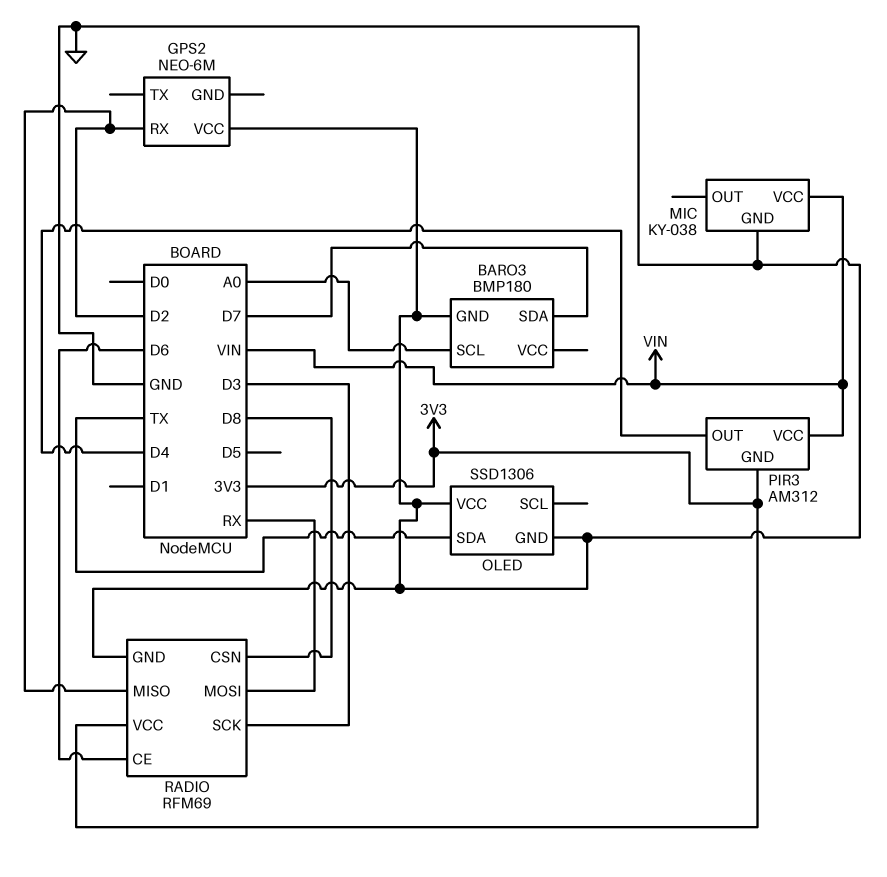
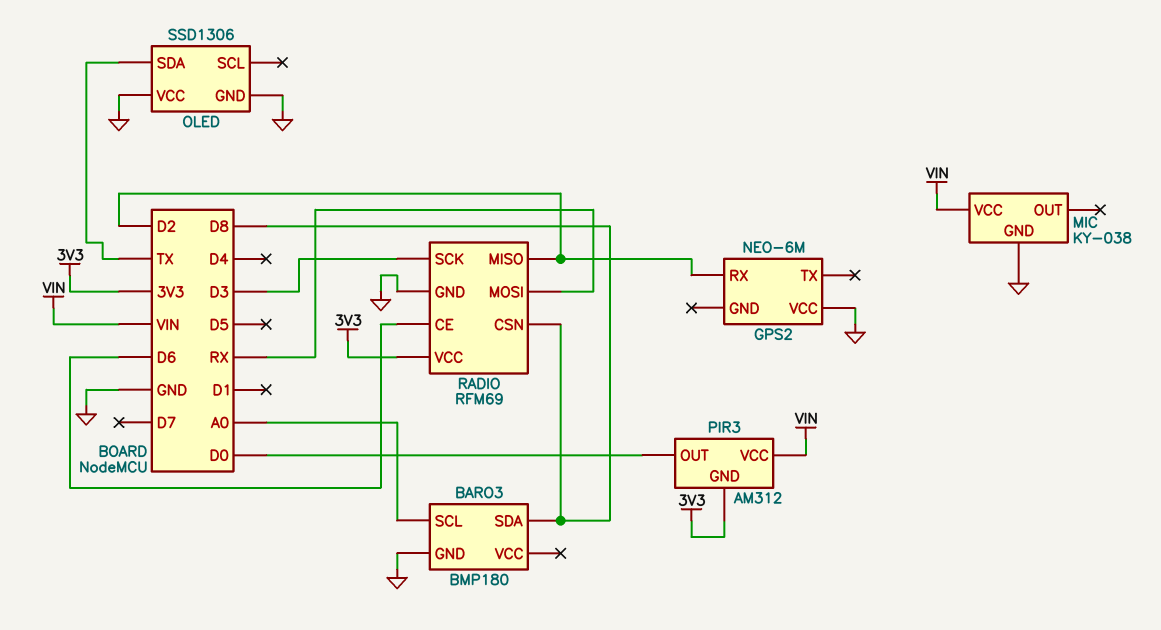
BARO3 pin SDA: D7 -> D8
PIR3 pin OUT: D4 -> D0

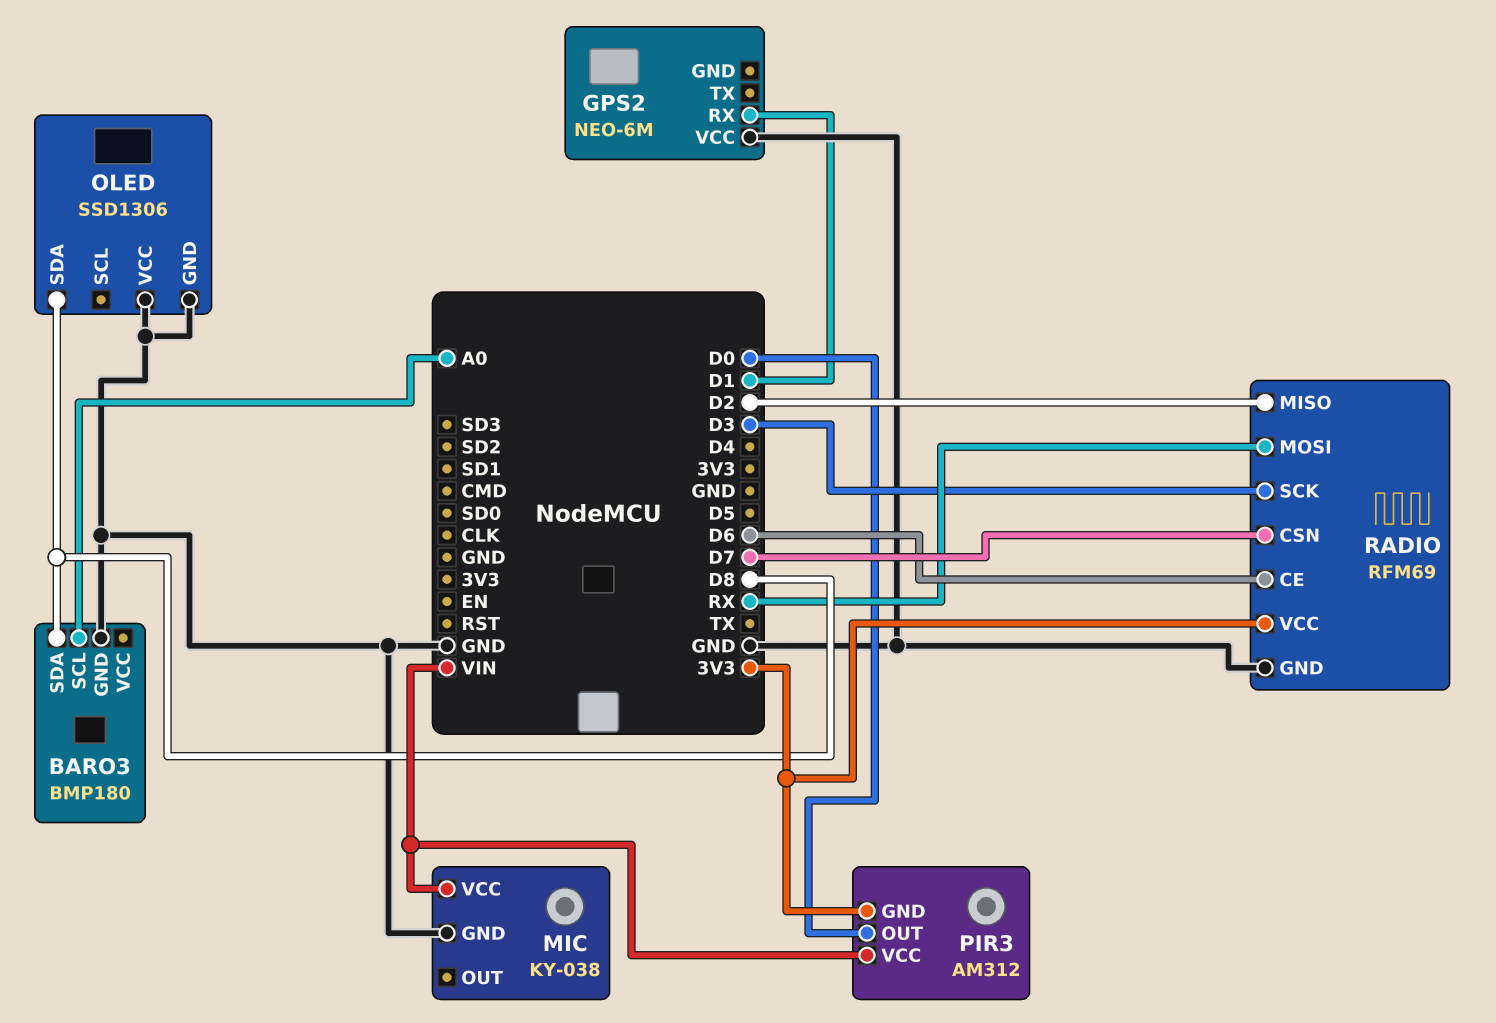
GPS2 pin RX: D2 -> D1
OLED pin SDA: TX -> D8
RADIO pin CSN: D8 -> D7

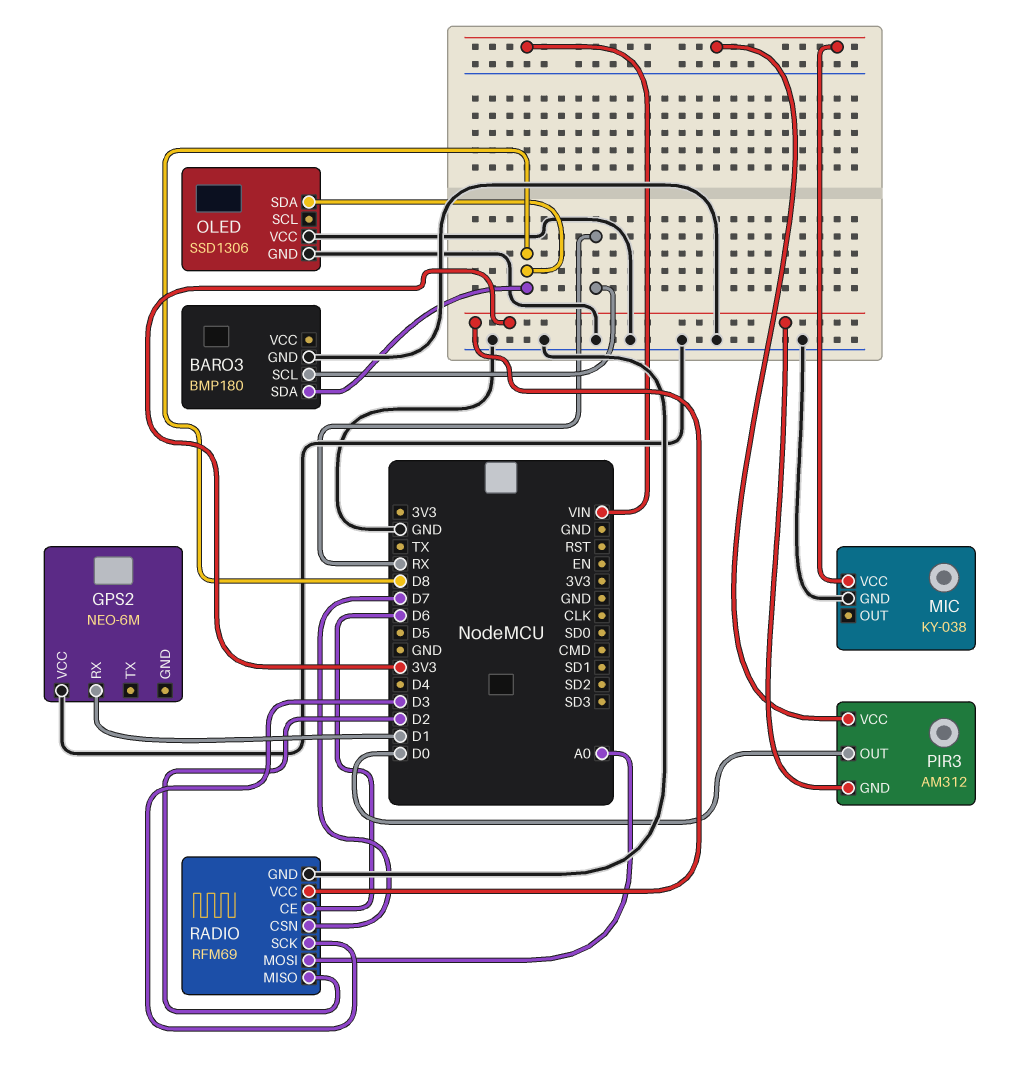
BARO3 pin SCL: A0 -> RX
RADIO pin MOSI: RX -> A0

